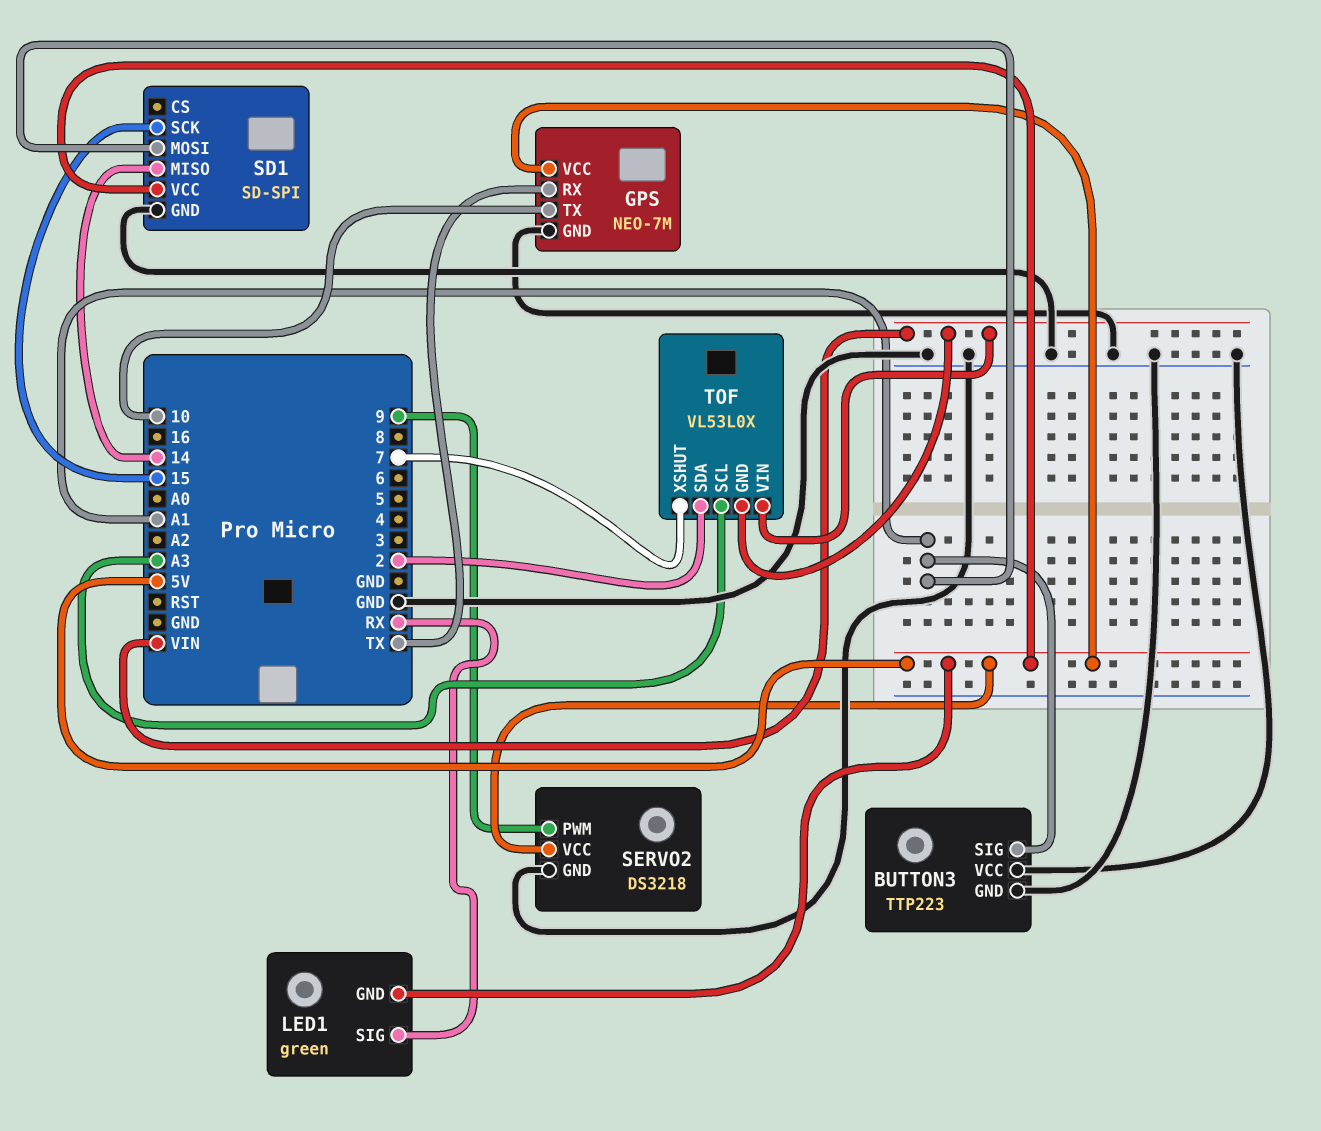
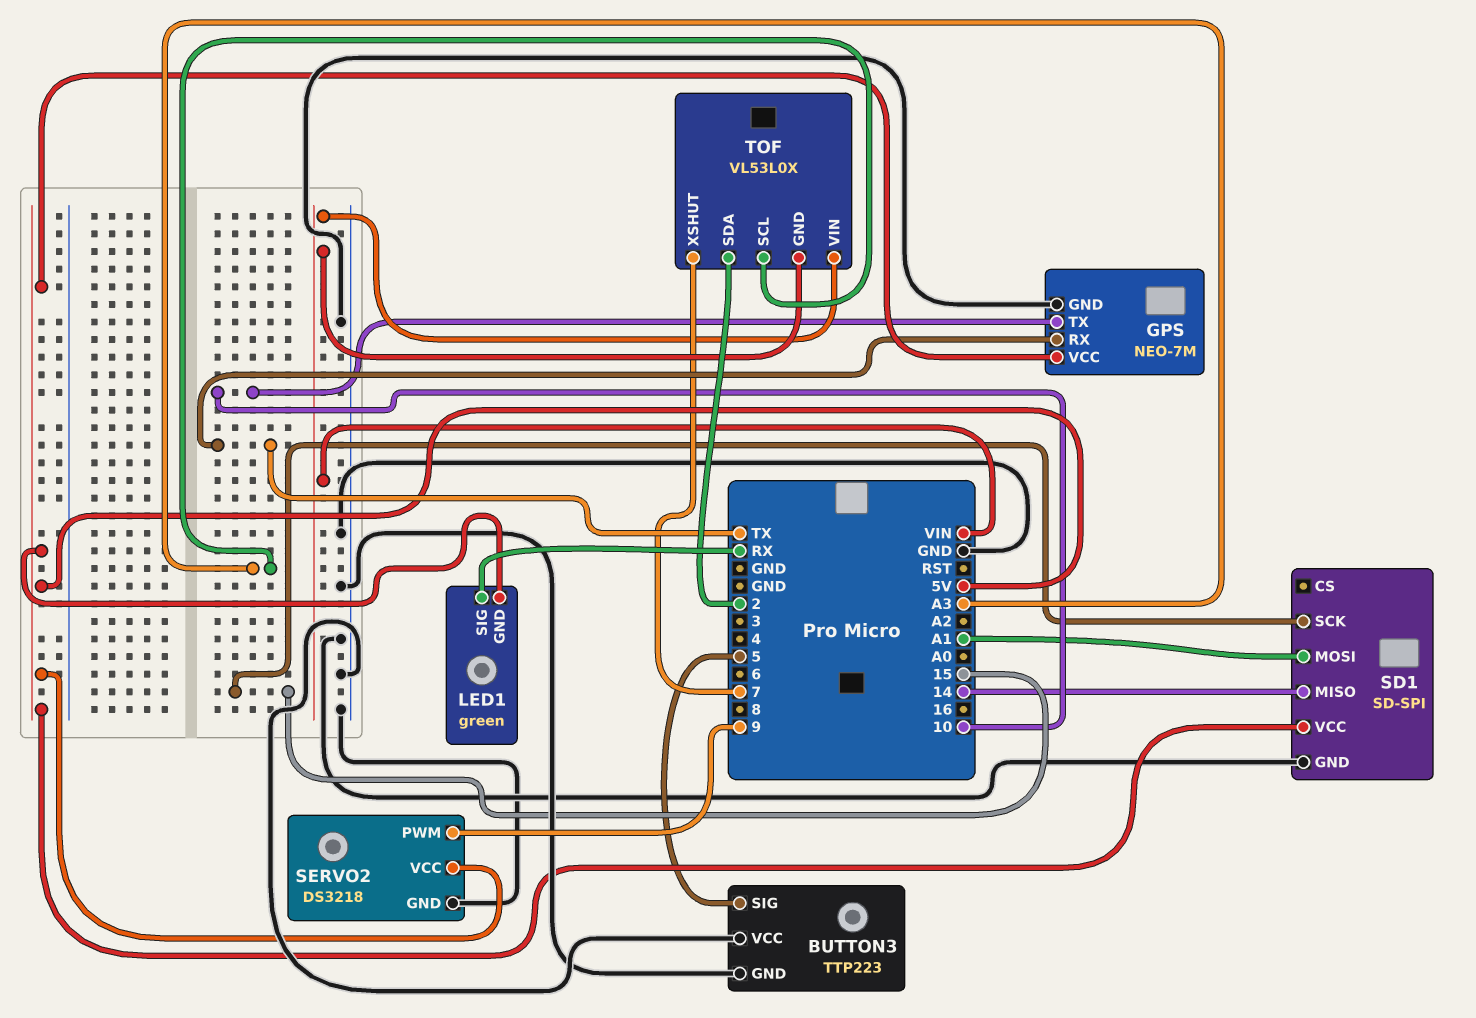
BUTTON3 pin SIG: A1 -> 5

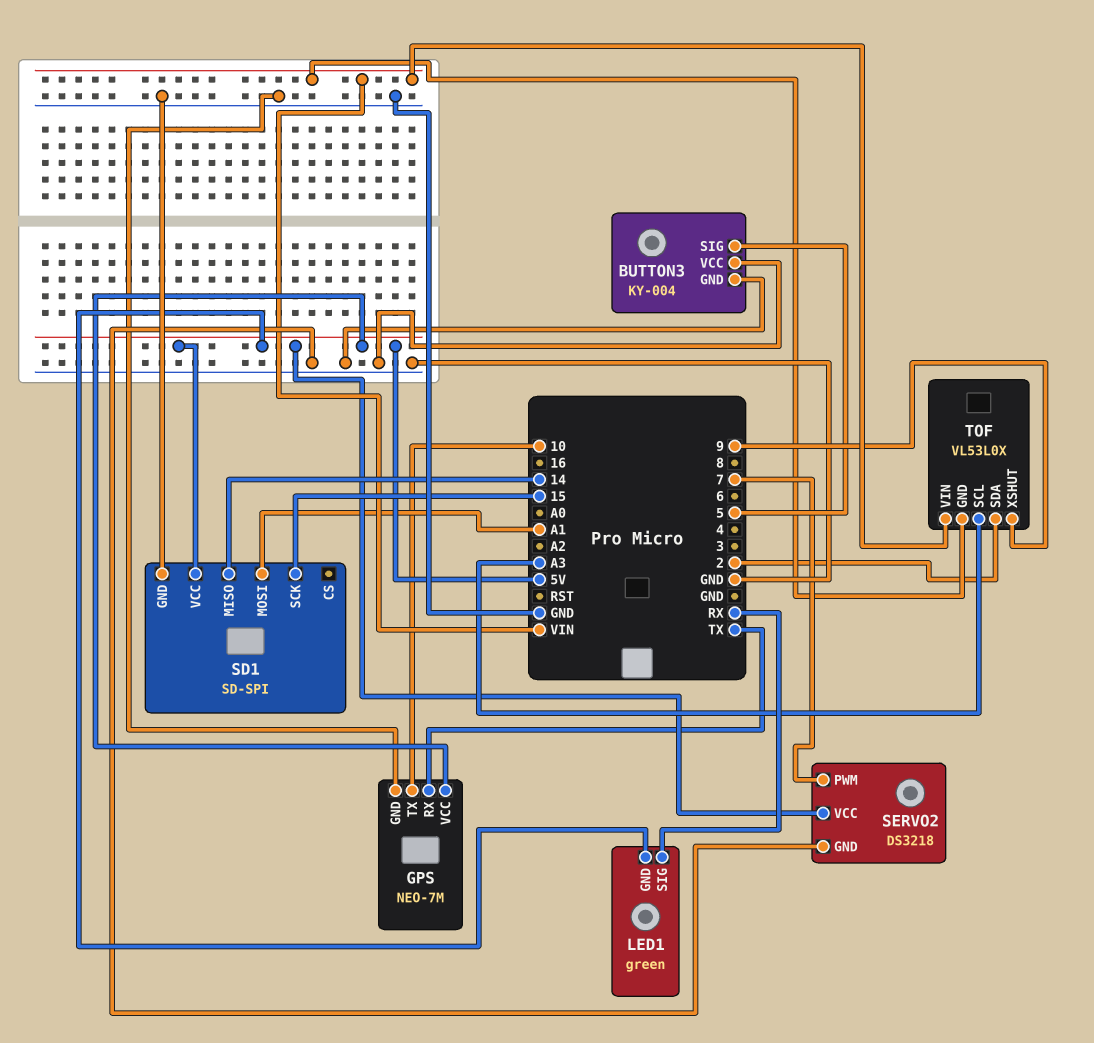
BUTTON3: TTP223 -> KY-004
SERVO2 pin PWM: 9 -> 7
TOF pin XSHUT: 7 -> 9

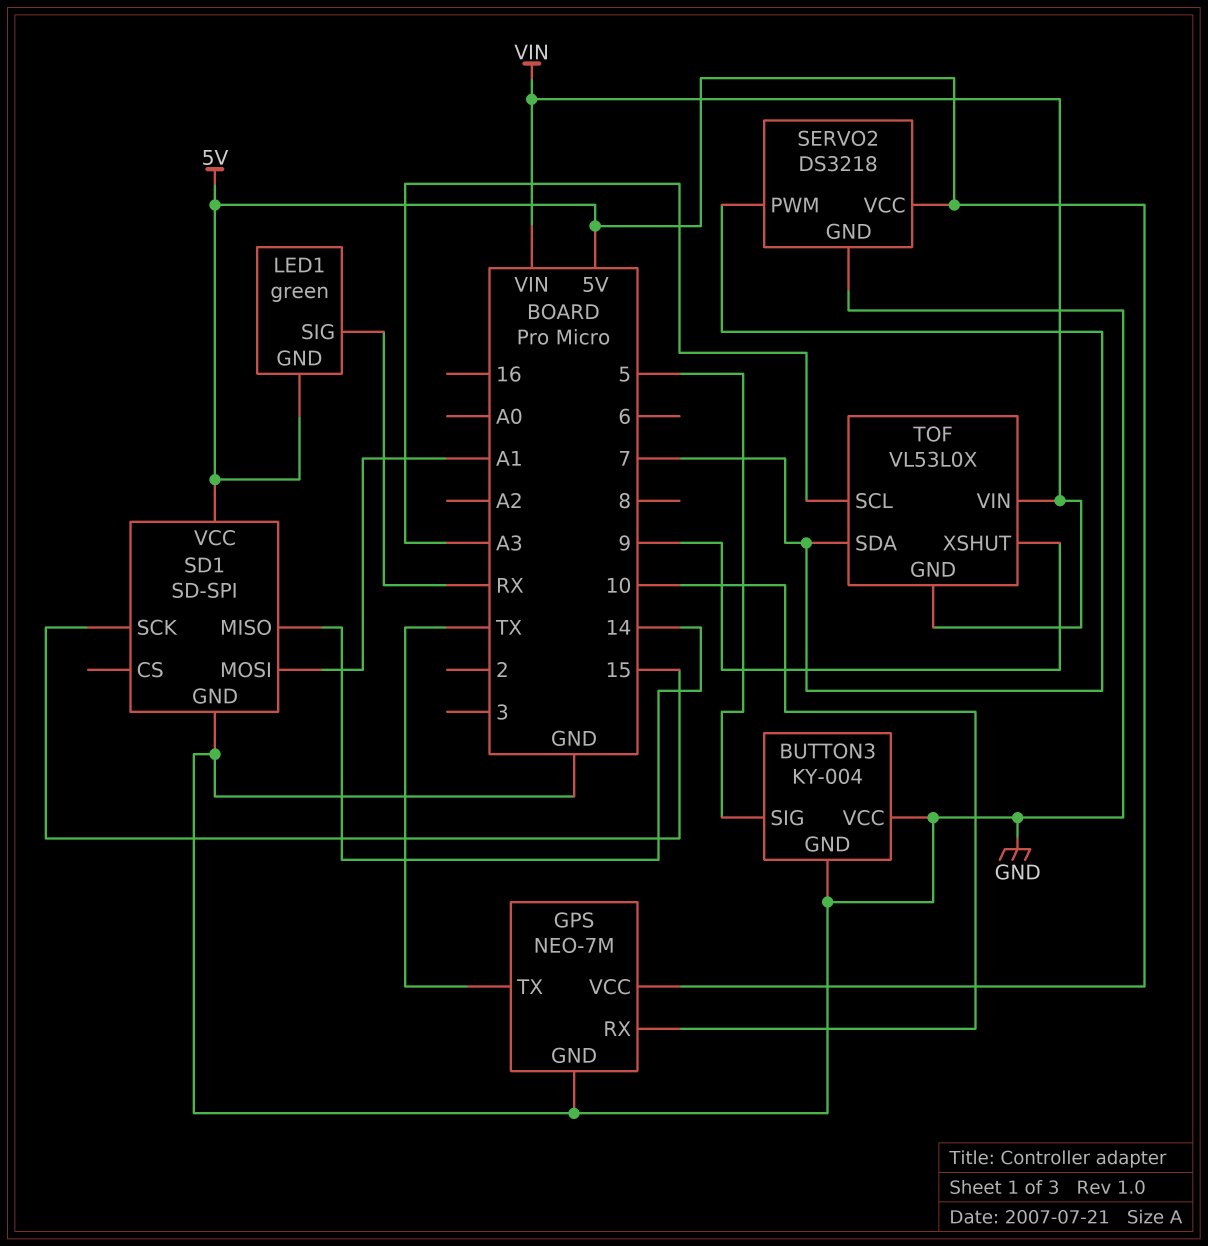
GPS pin RX: TX -> 10
GPS pin TX: 10 -> TX
TOF pin SDA: 2 -> 7

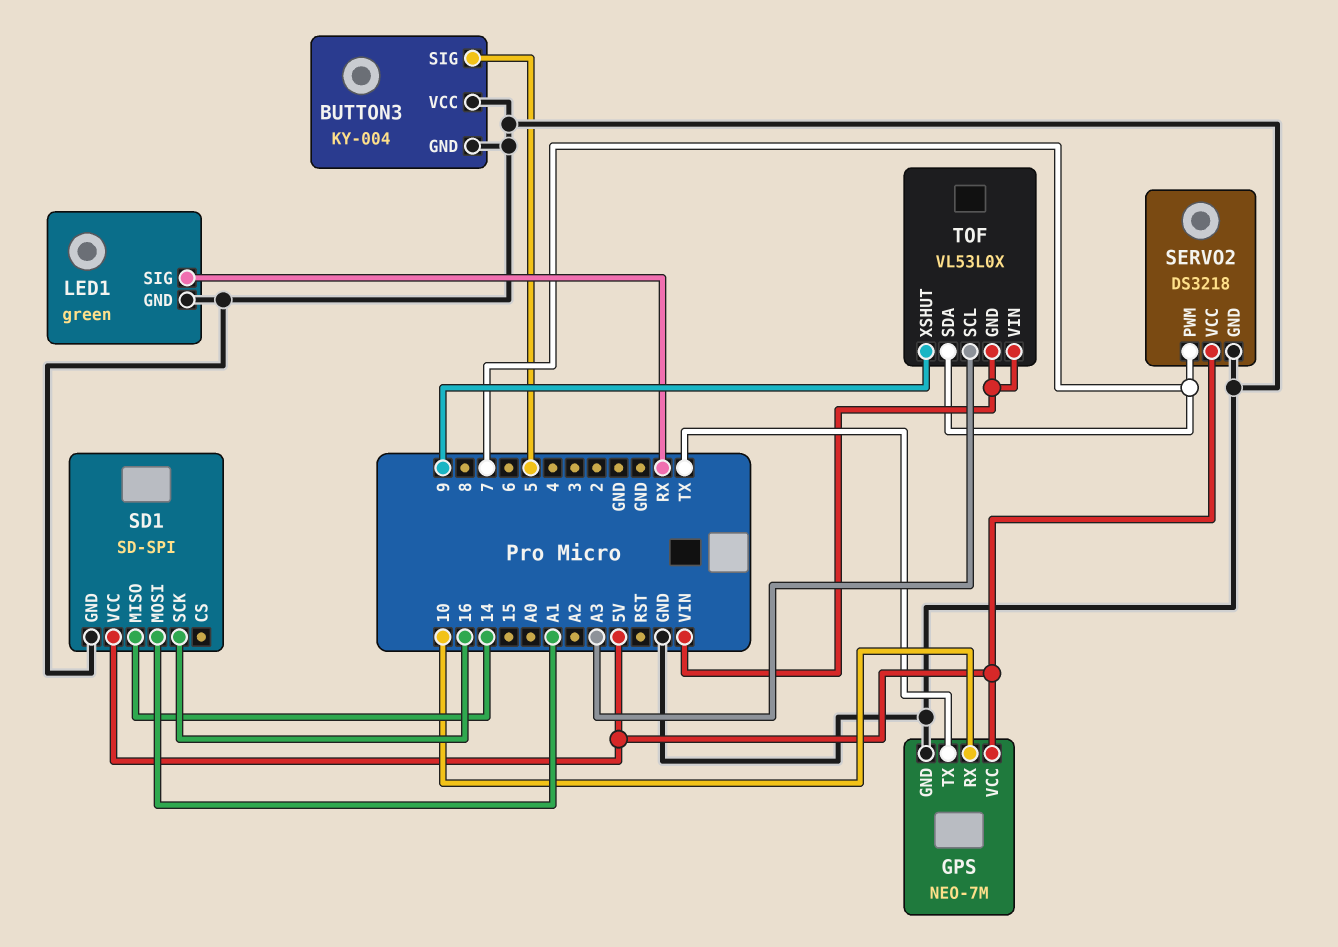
LED1 pin GND: 5V -> GND
SD1 pin SCK: 15 -> 16

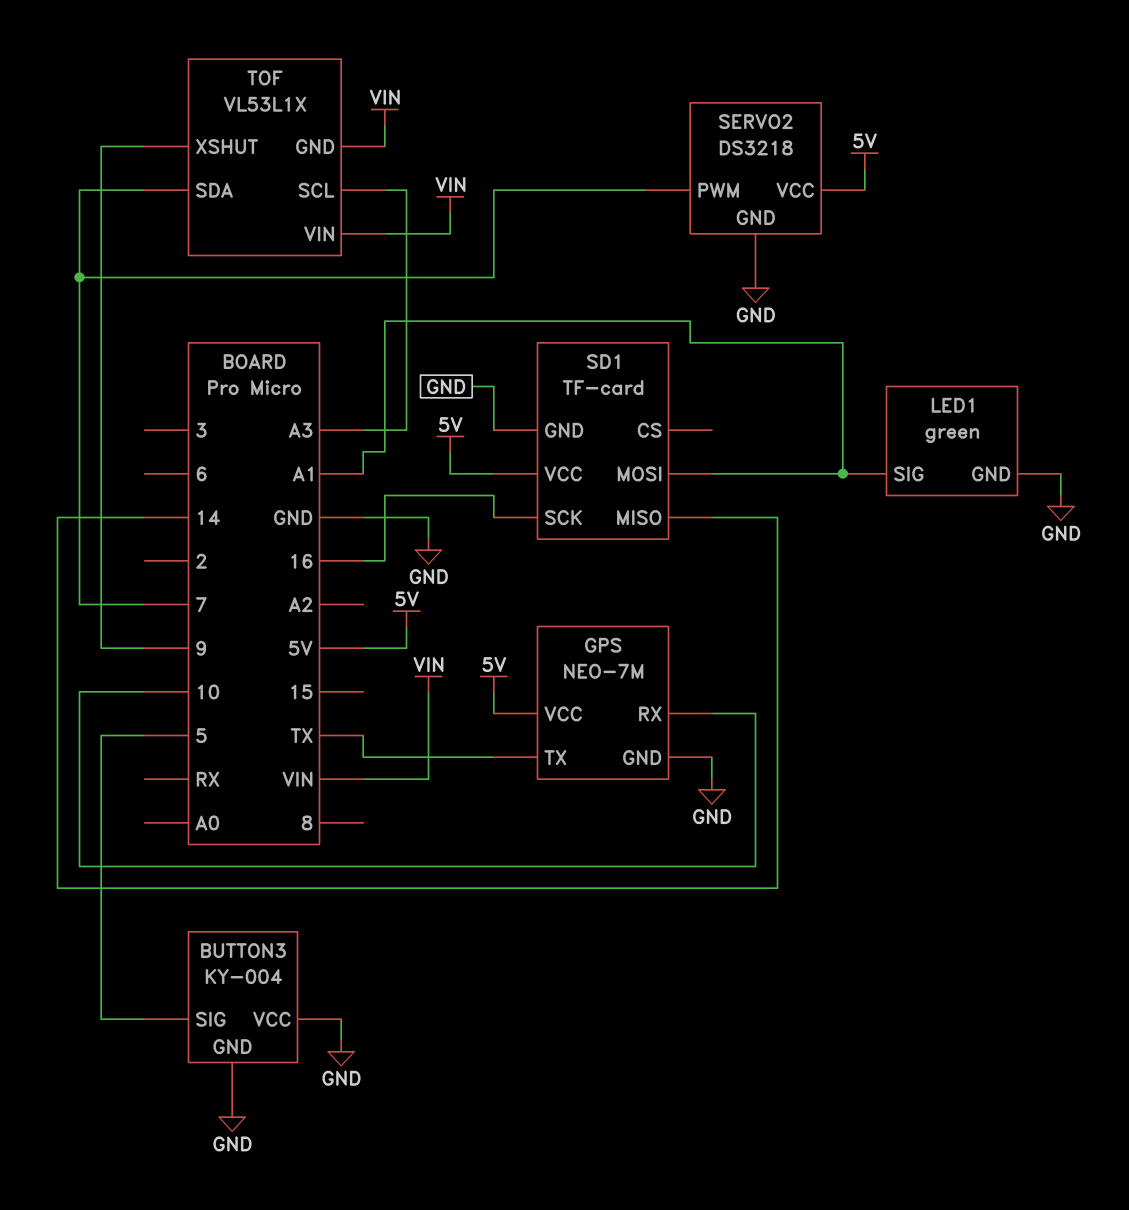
LED1 pin SIG: RX -> A1
SD1: SD-SPI -> TF-card
TOF: VL53L0X -> VL53L1X

